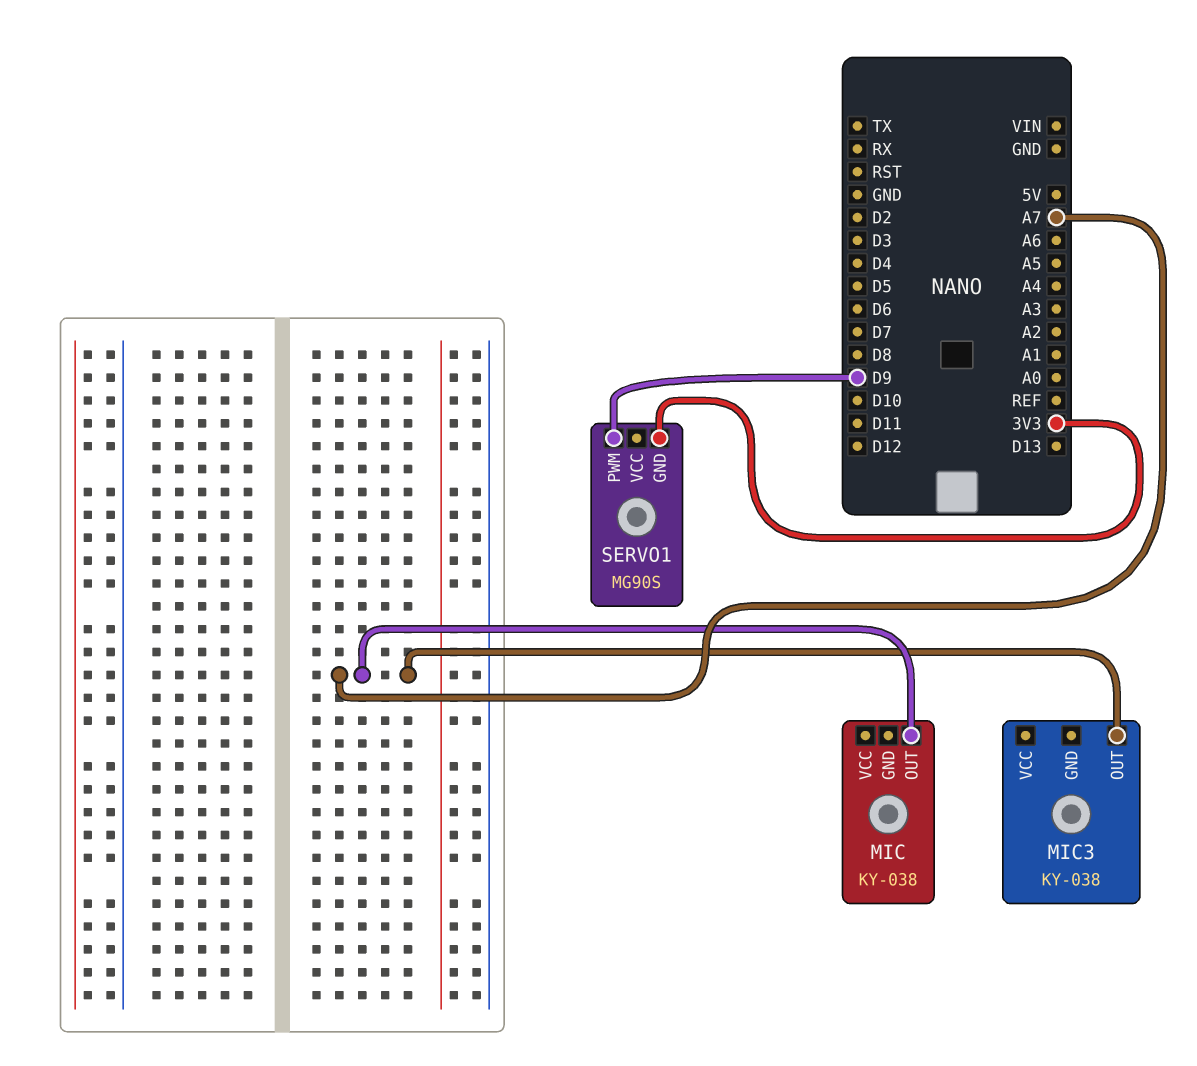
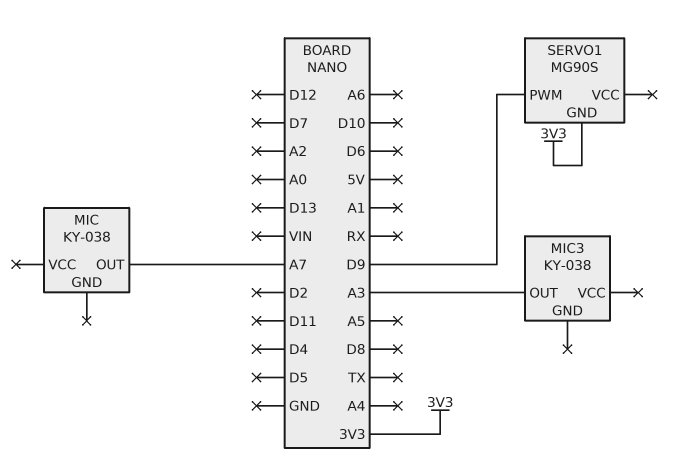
MIC3 pin OUT: A7 -> A3

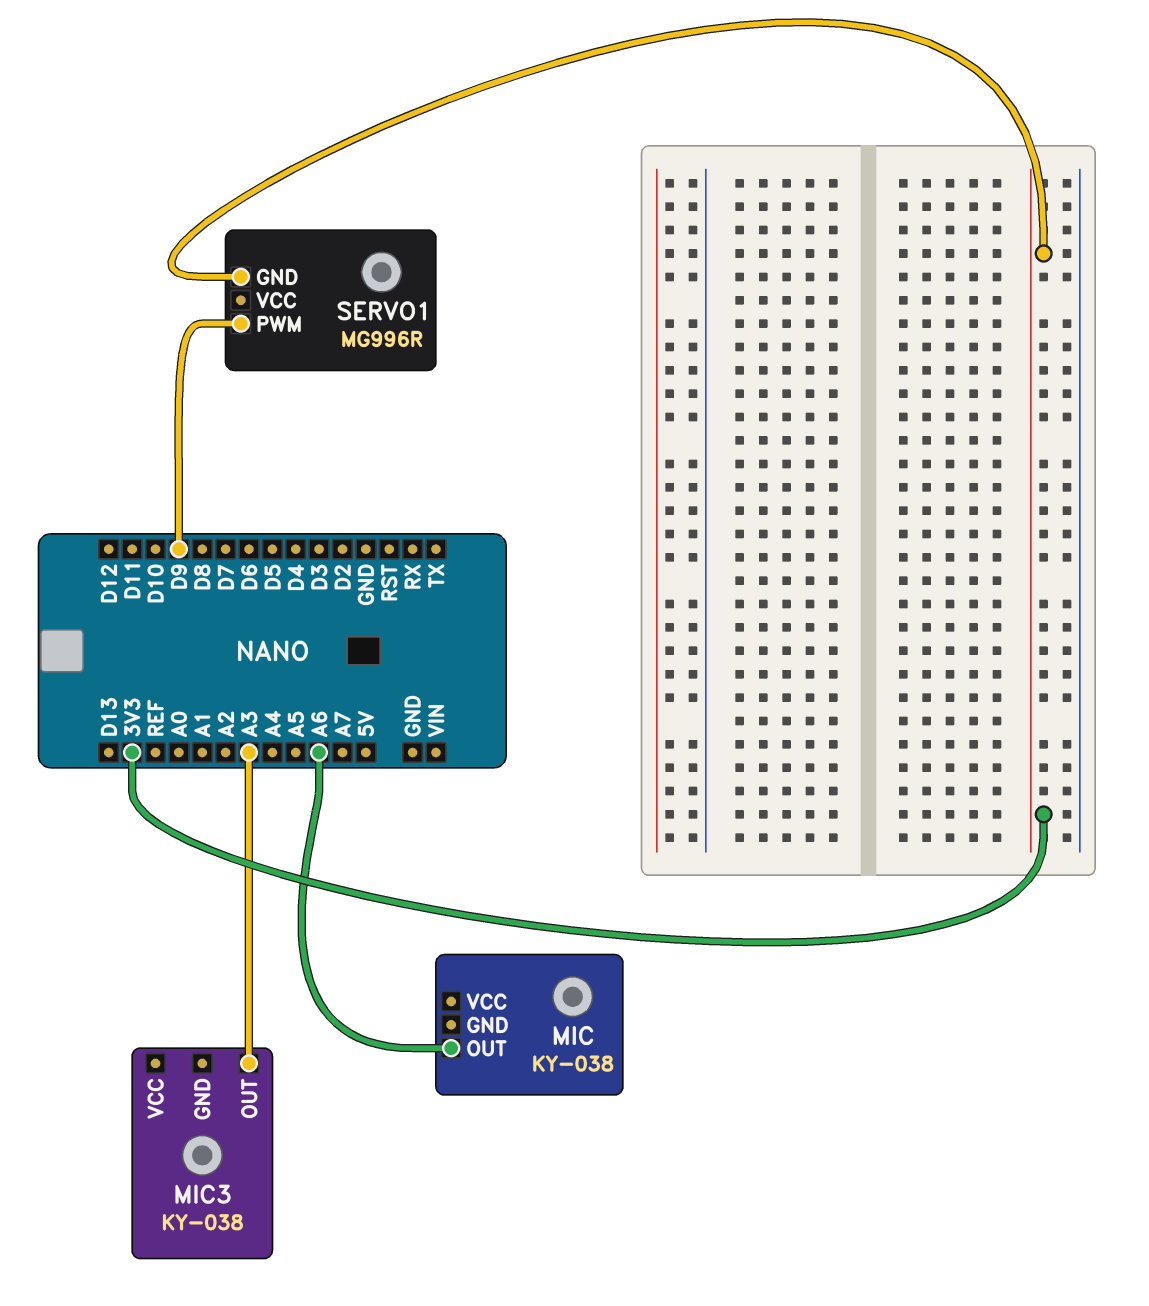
MIC pin OUT: A7 -> A6
SERVO1: MG90S -> MG996R

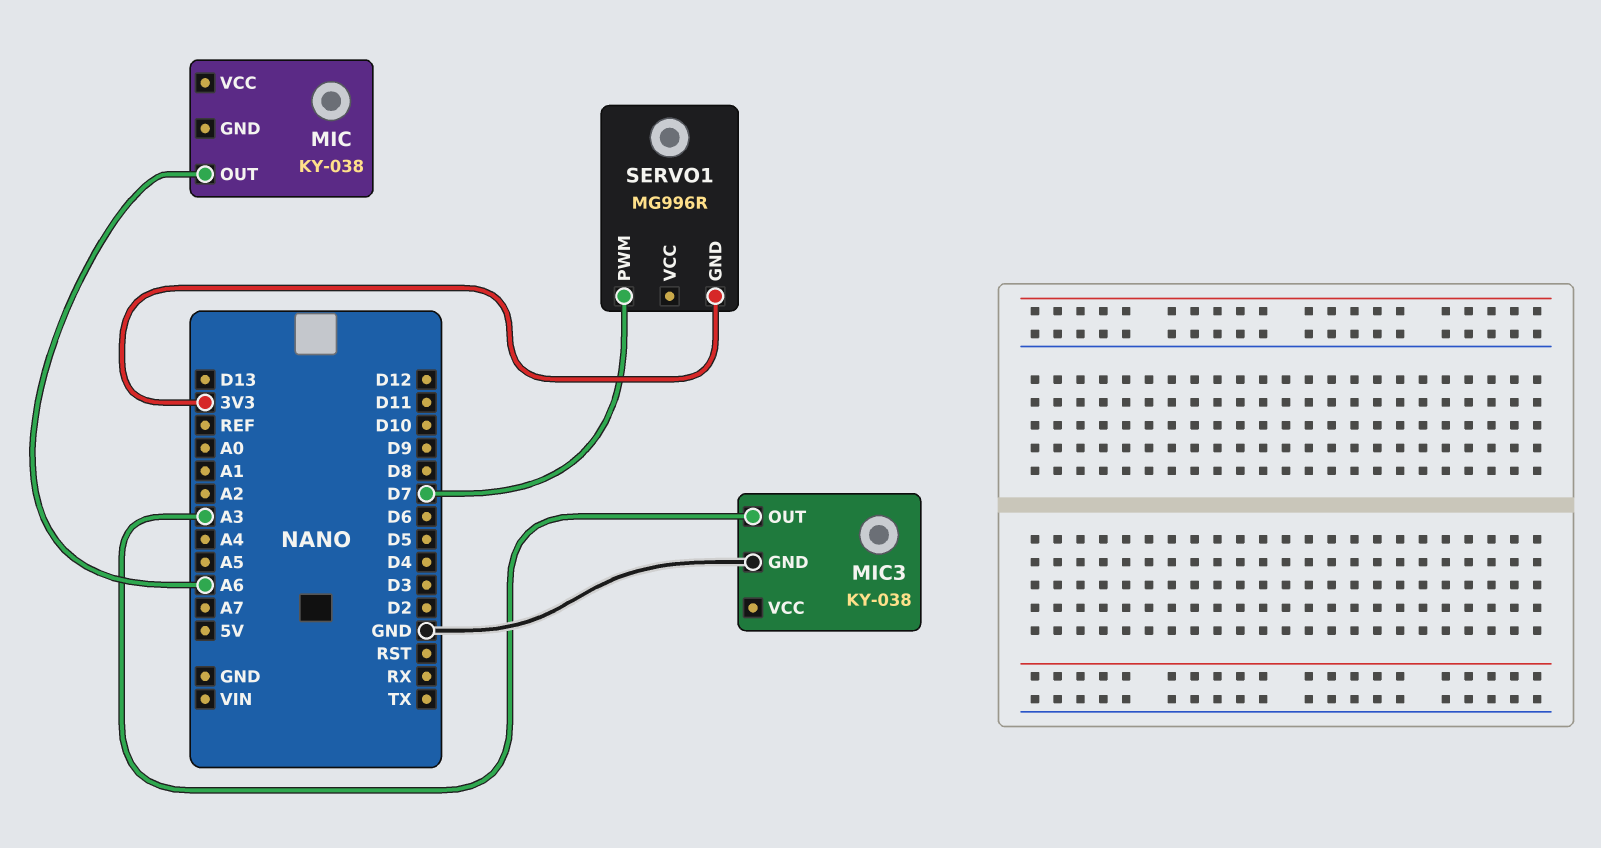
MIC3 pin GND: none -> GND
SERVO1 pin PWM: D9 -> D7

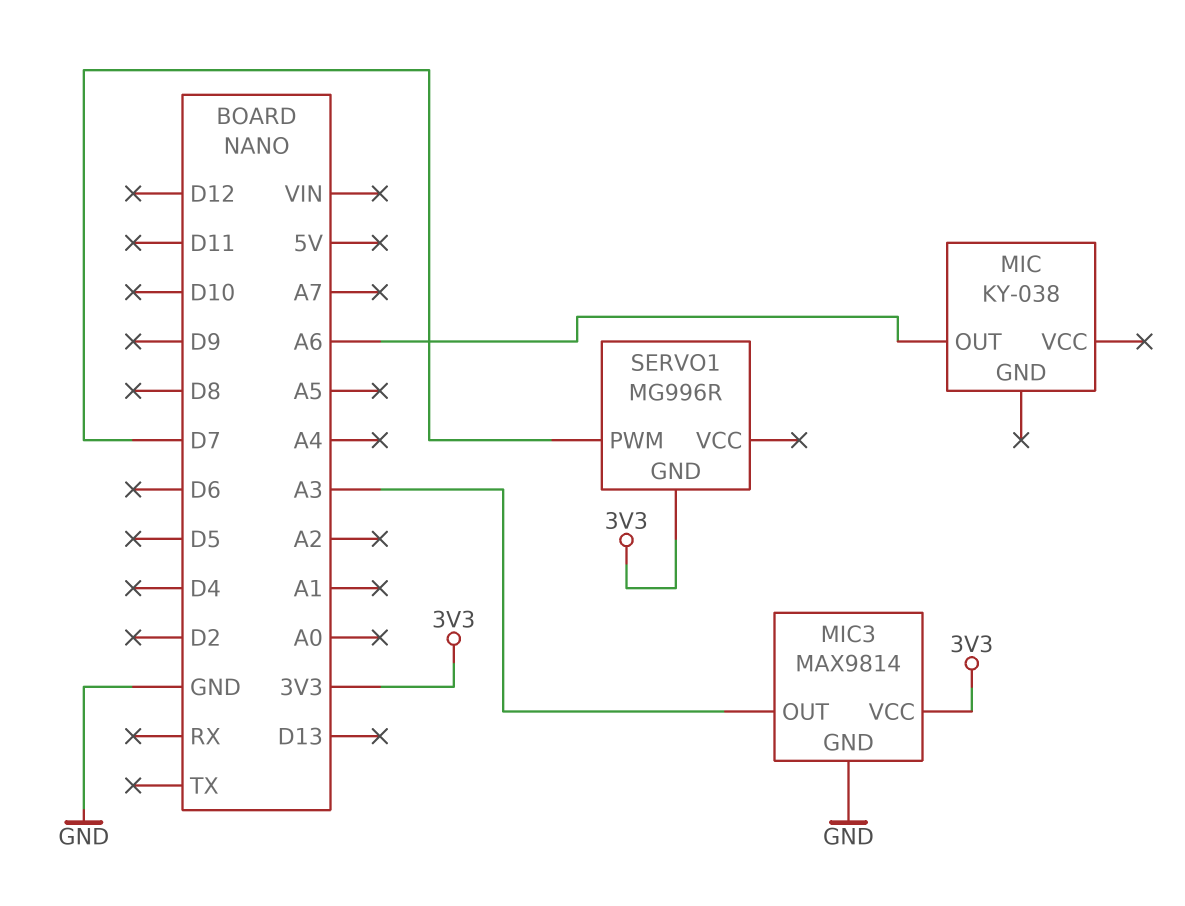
MIC3: KY-038 -> MAX9814
MIC3 pin VCC: none -> 3V3

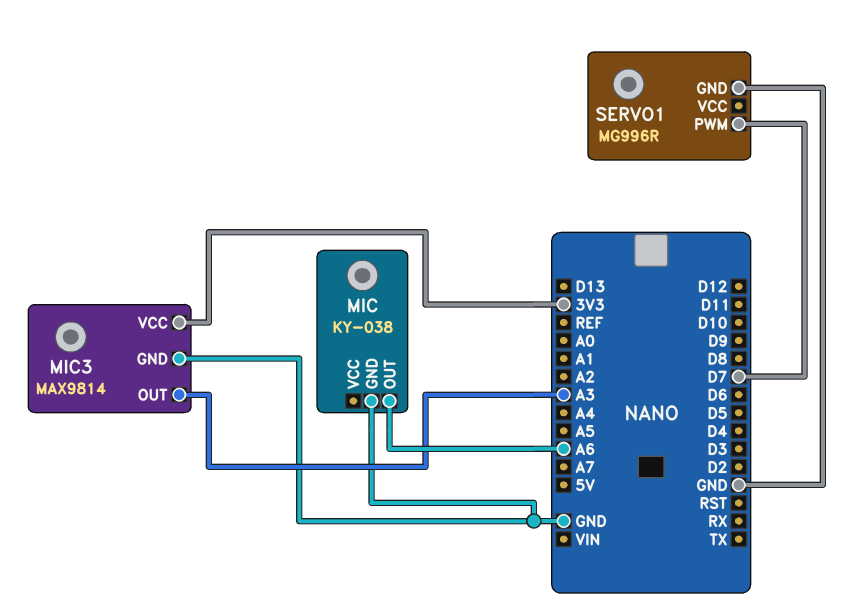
MIC pin GND: none -> GND
SERVO1 pin GND: 3V3 -> GND

